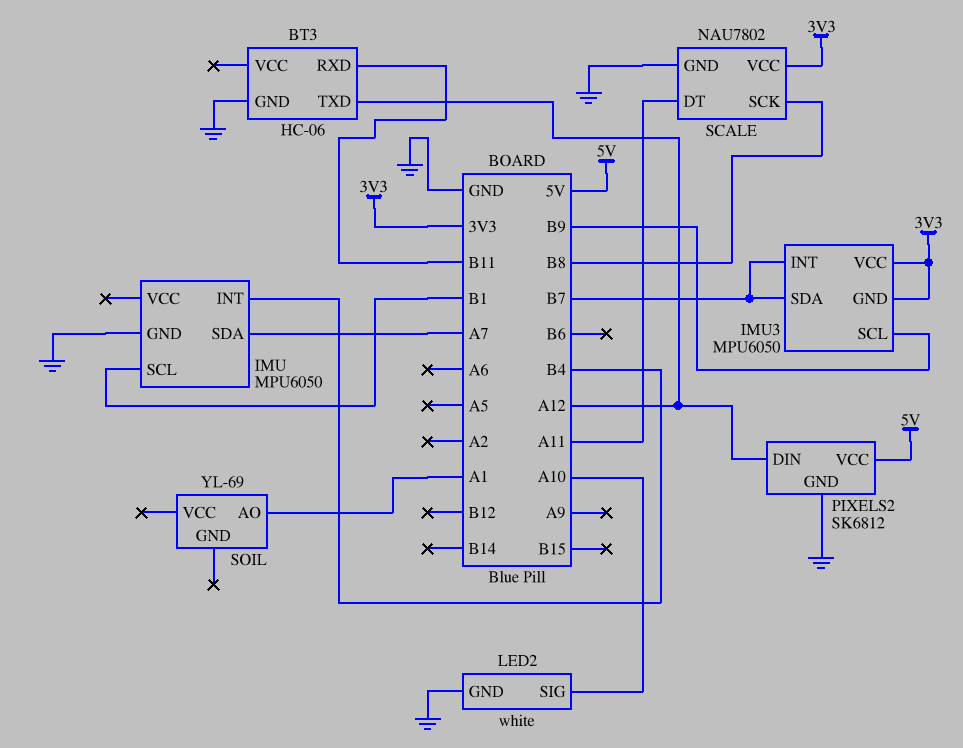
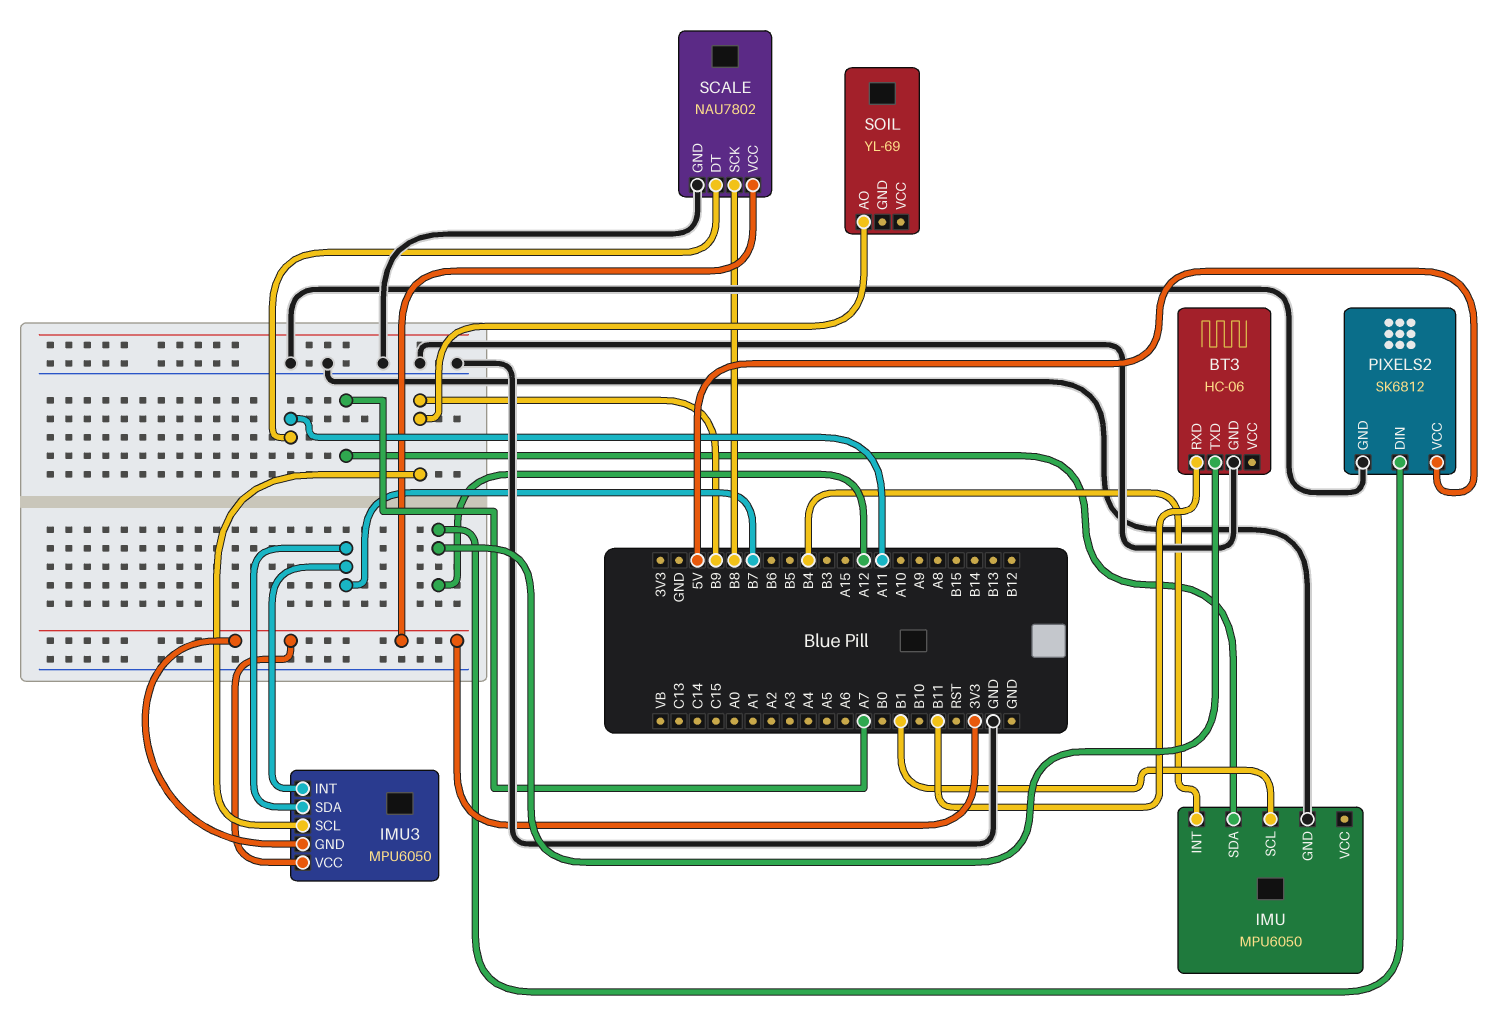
LED2: white -> none
LED2 pin GND: GND -> none
LED2 pin SIG: A10 -> none
SOIL pin AO: A1 -> B9

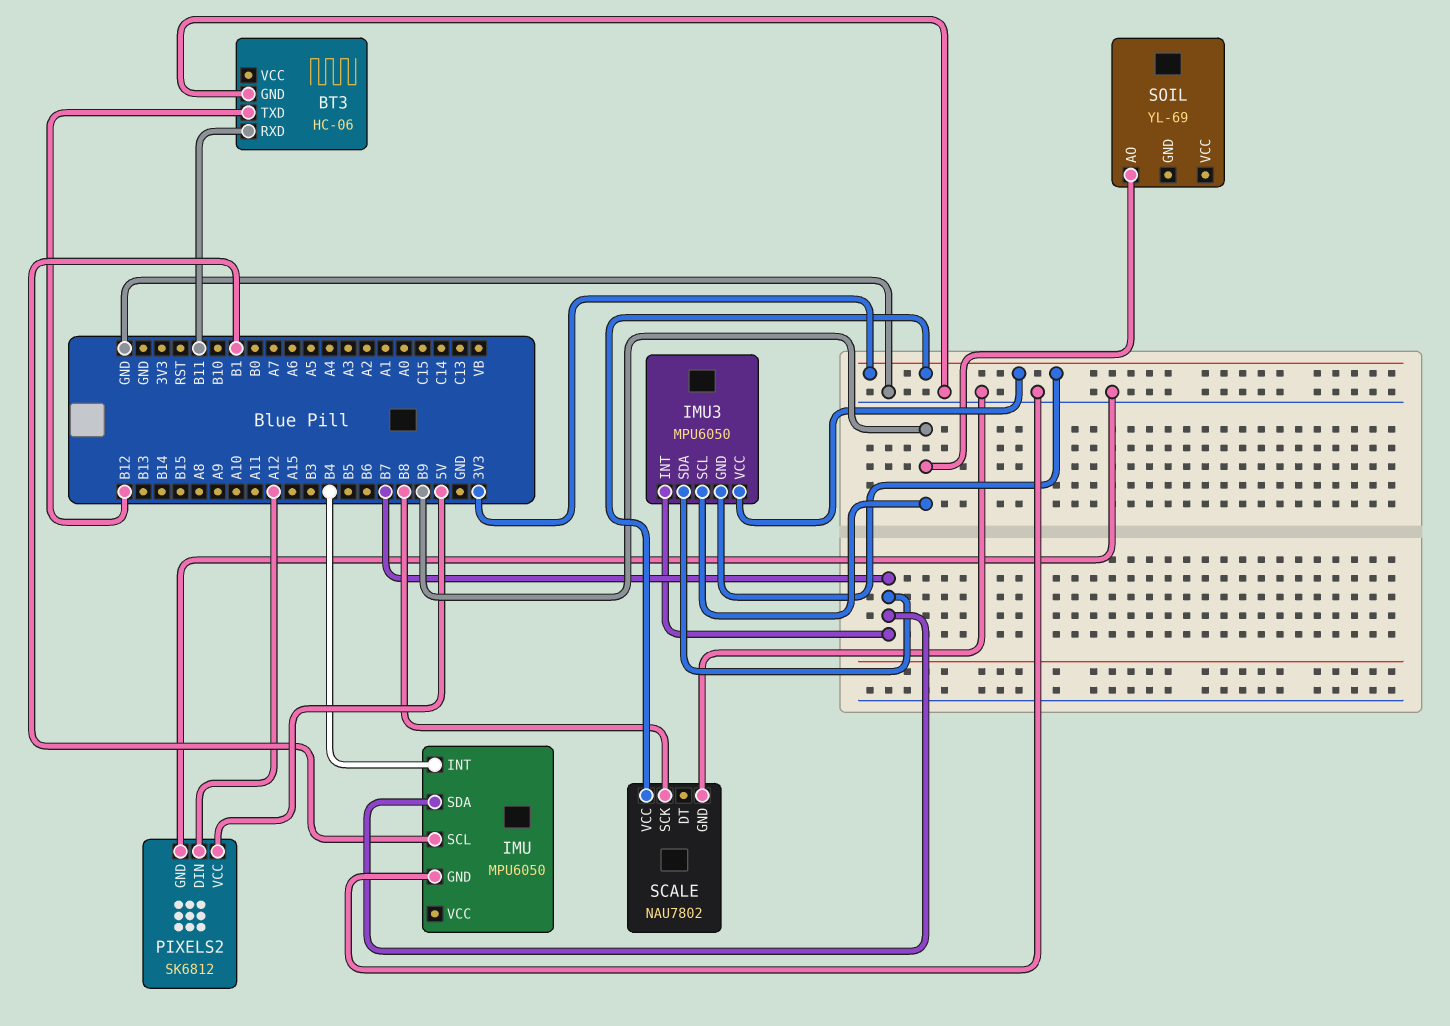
BT3 pin TXD: A12 -> B12
IMU pin SDA: A7 -> B7
SCALE pin DT: A11 -> none

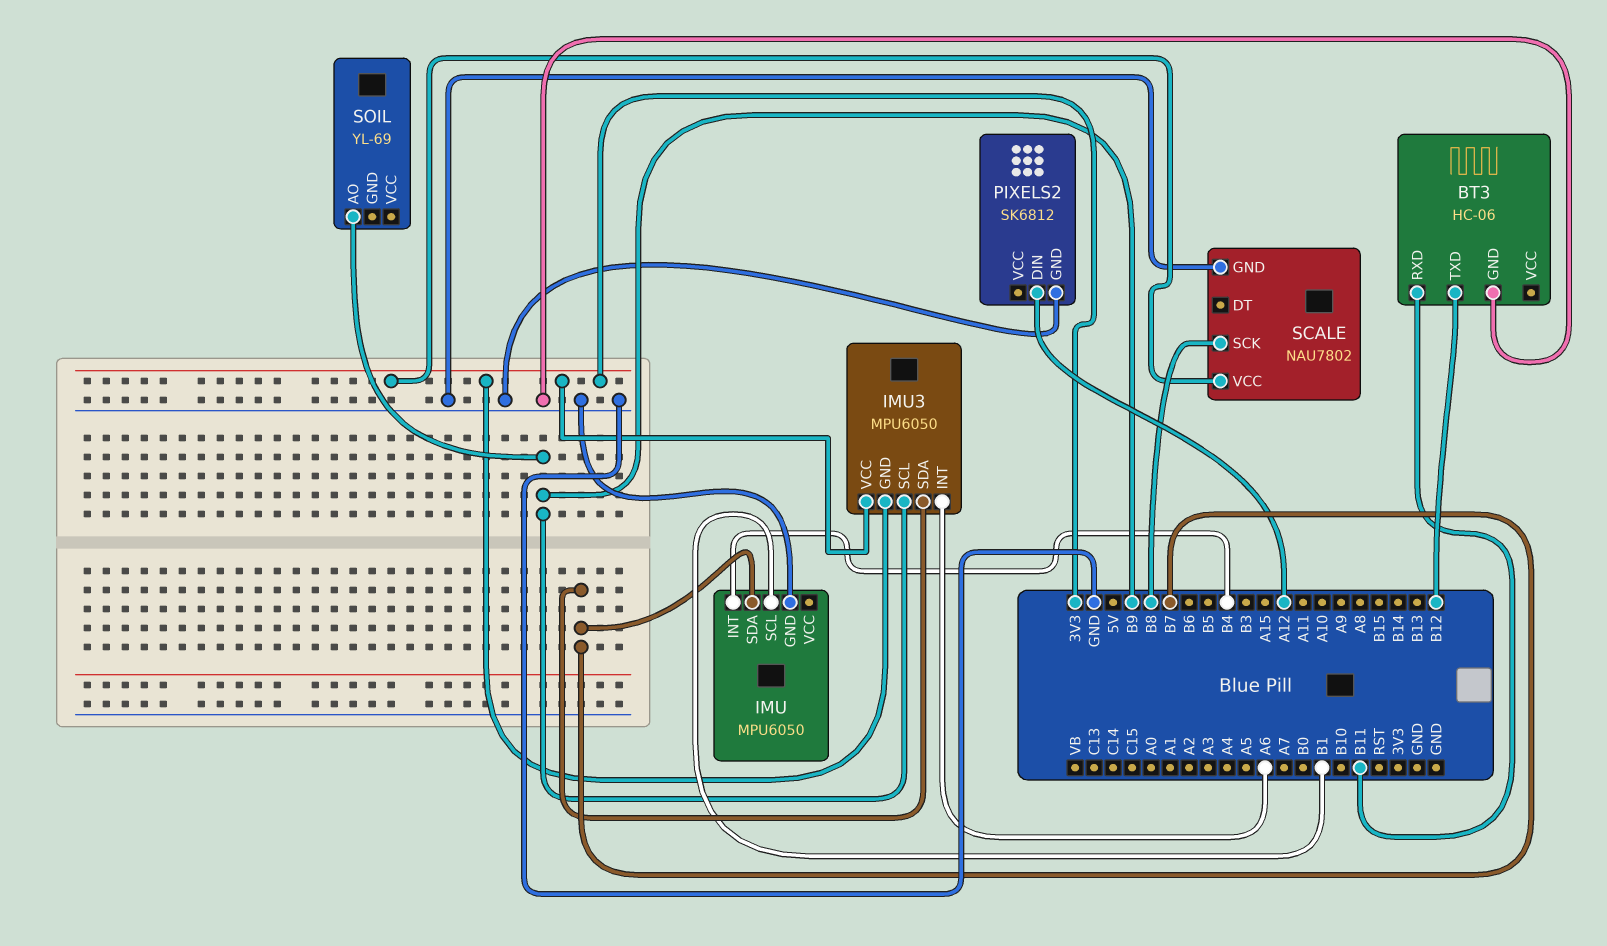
IMU3 pin INT: B7 -> A6
PIXELS2 pin VCC: 5V -> none

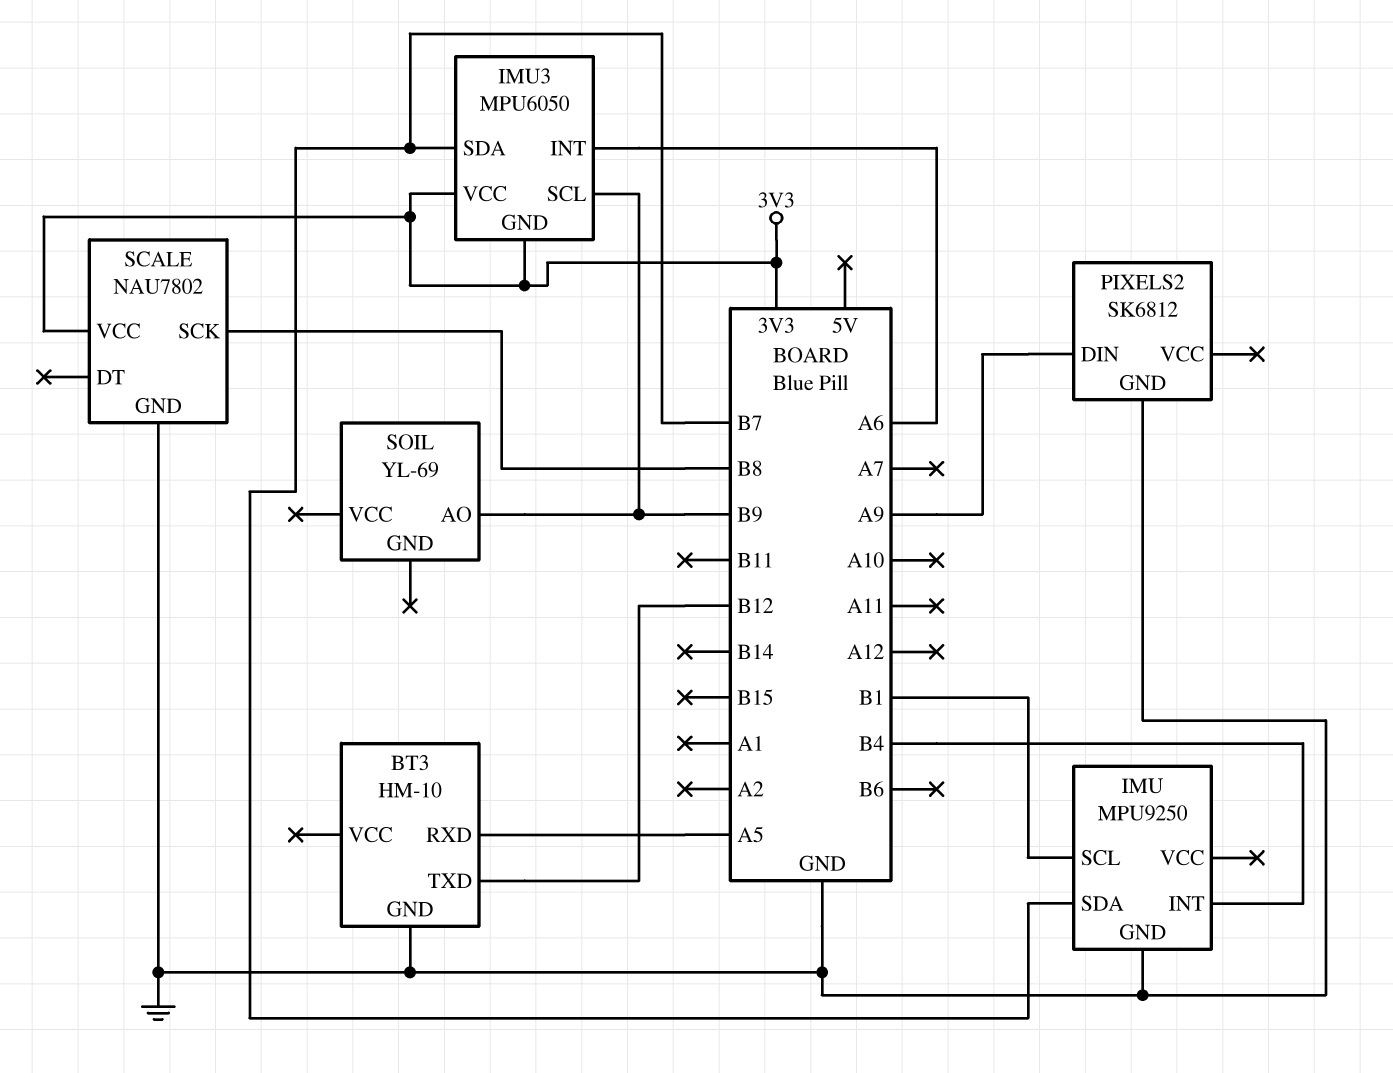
BT3: HC-06 -> HM-10
BT3 pin RXD: B11 -> A5
IMU: MPU6050 -> MPU9250
PIXELS2 pin DIN: A12 -> A9

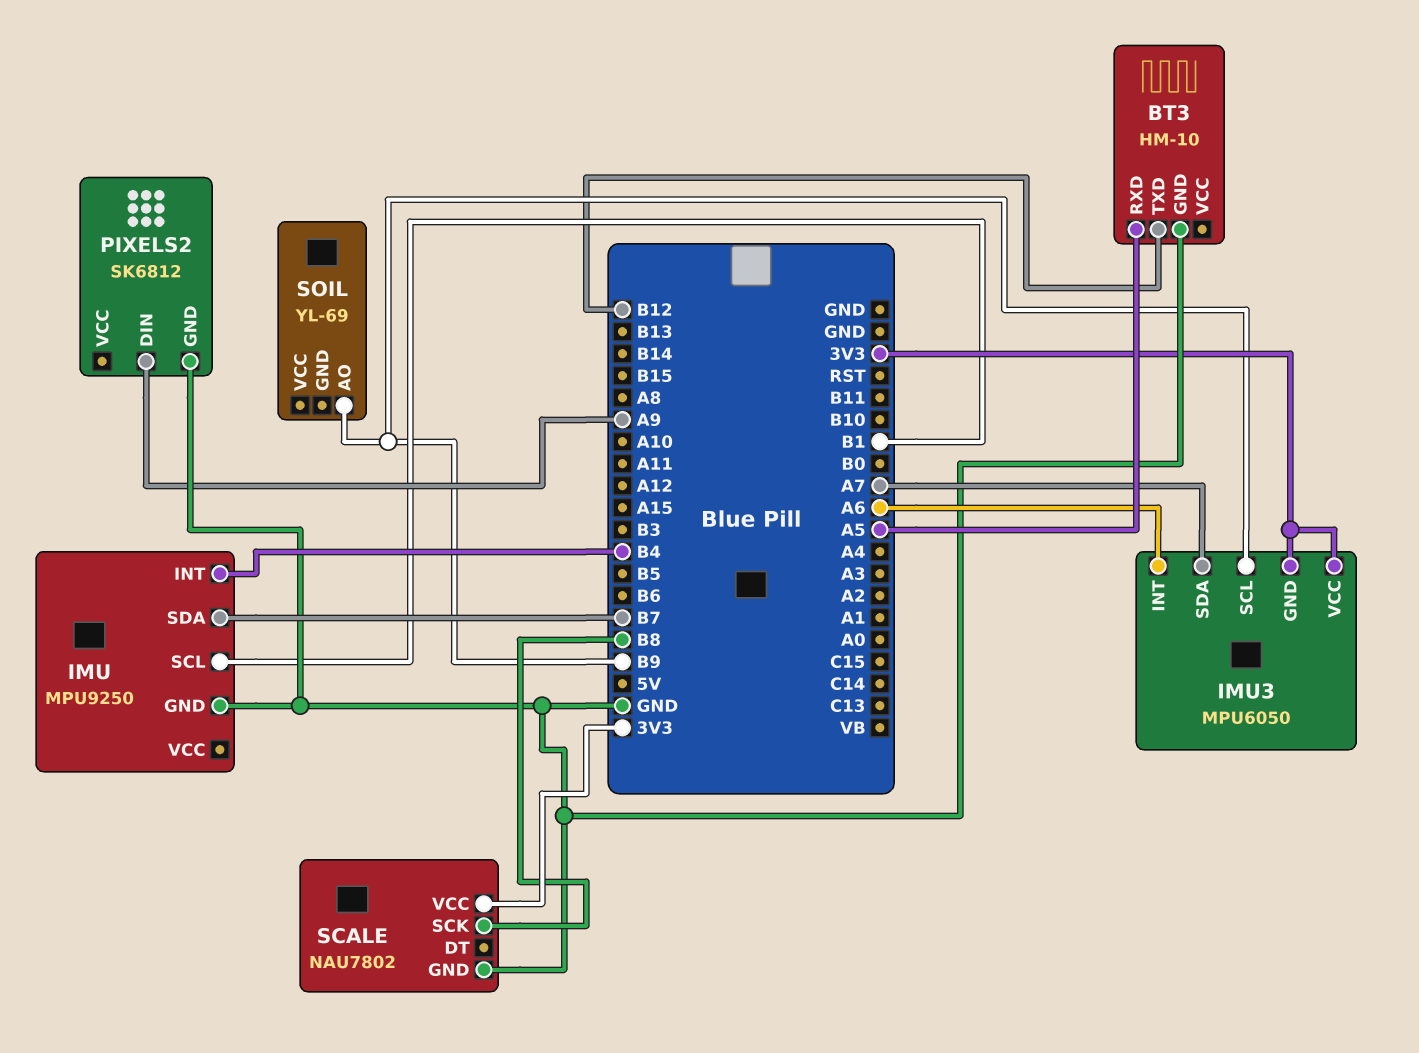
IMU3 pin SDA: B7 -> A7

